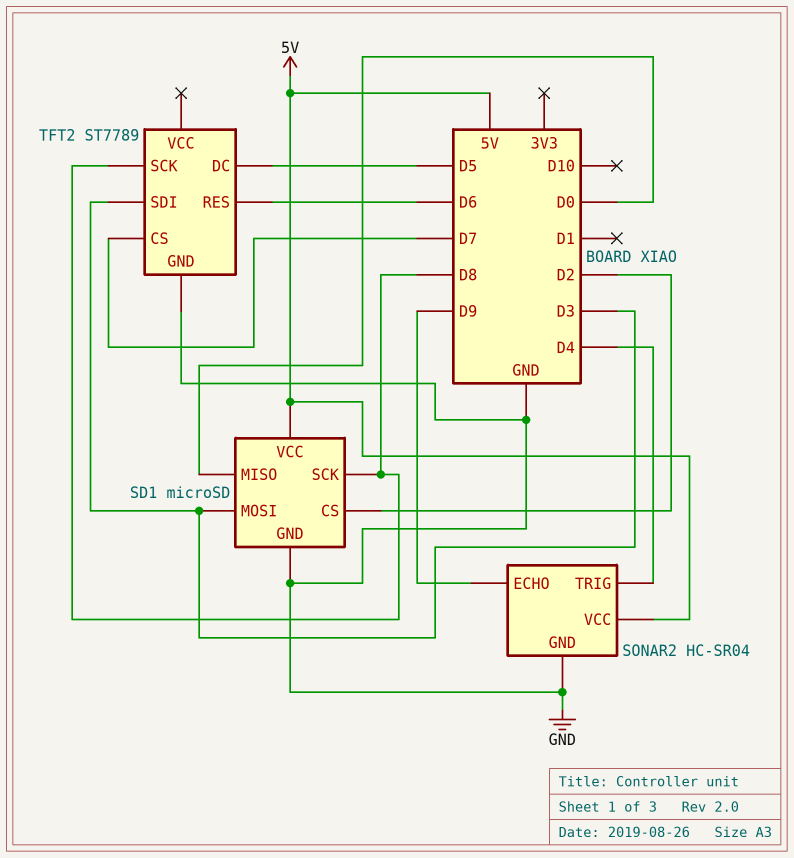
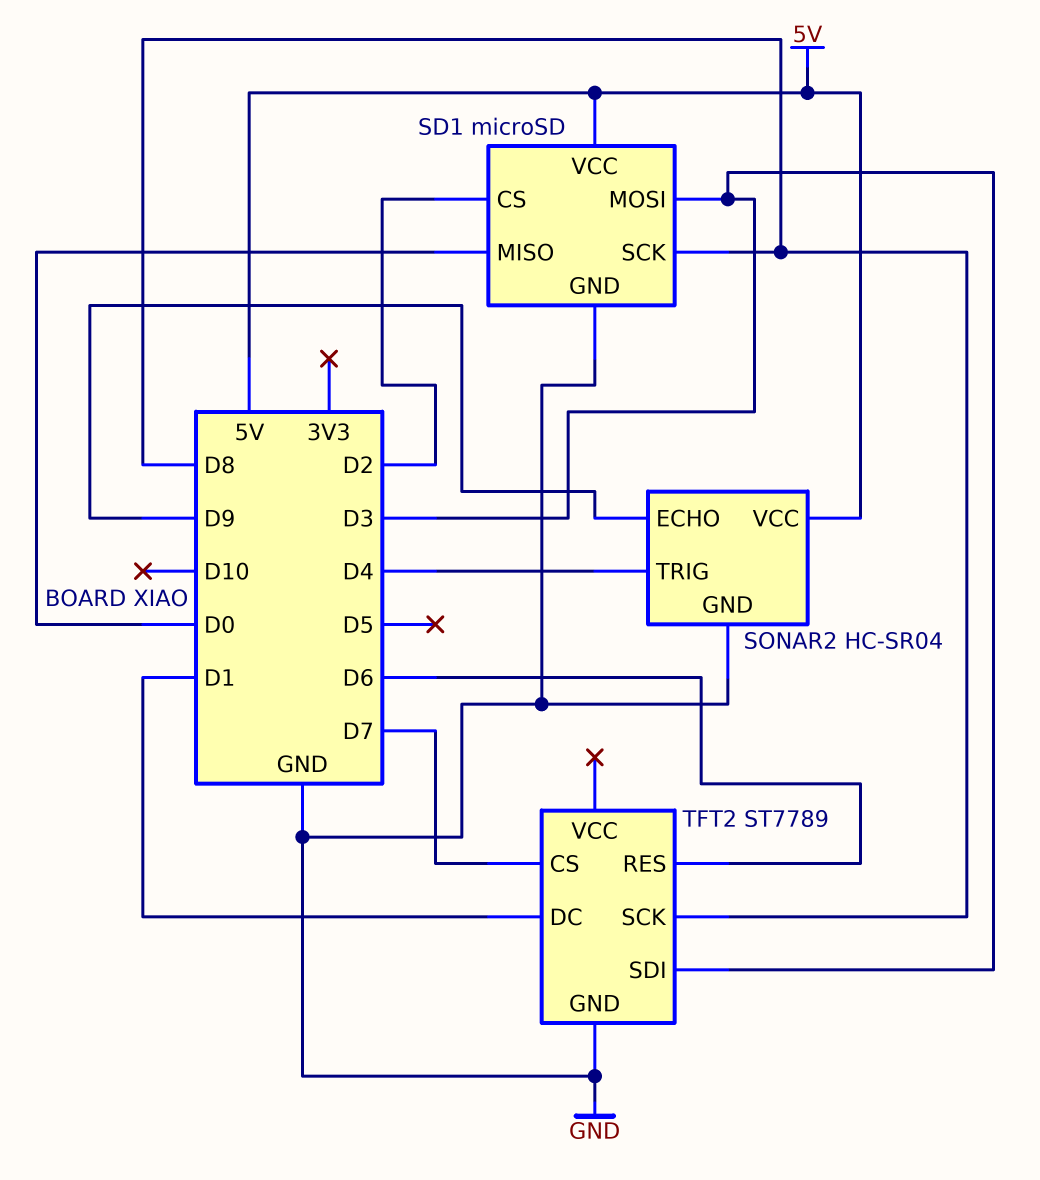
TFT2 pin DC: D5 -> D1

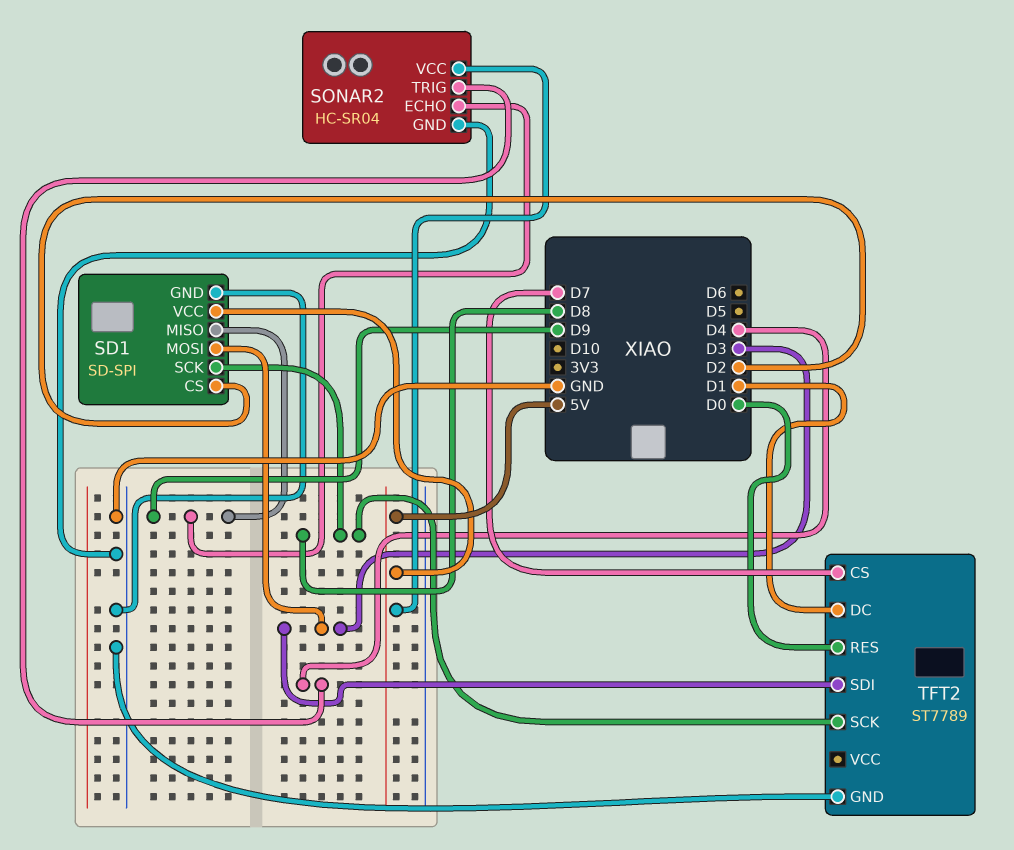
SD1: microSD -> SD-SPI
SD1 pin MISO: D0 -> D9
TFT2 pin RES: D6 -> D0

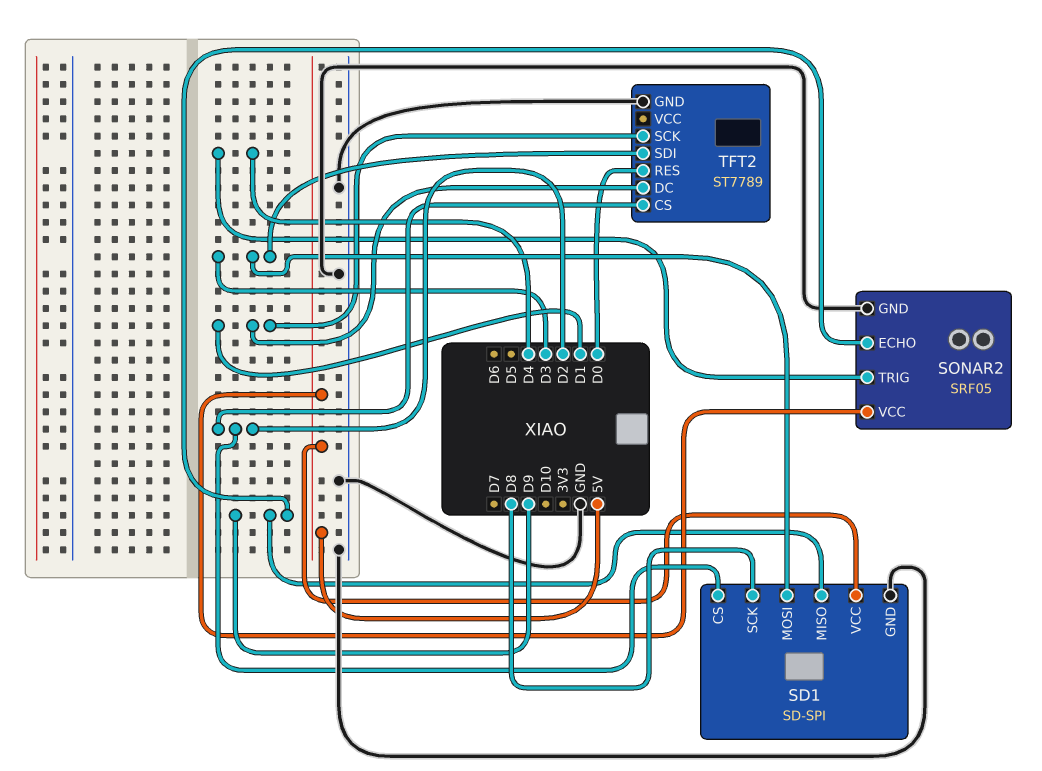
SONAR2: HC-SR04 -> SRF05
TFT2 pin CS: D7 -> D2
TFT2 pin SCK: D8 -> D1

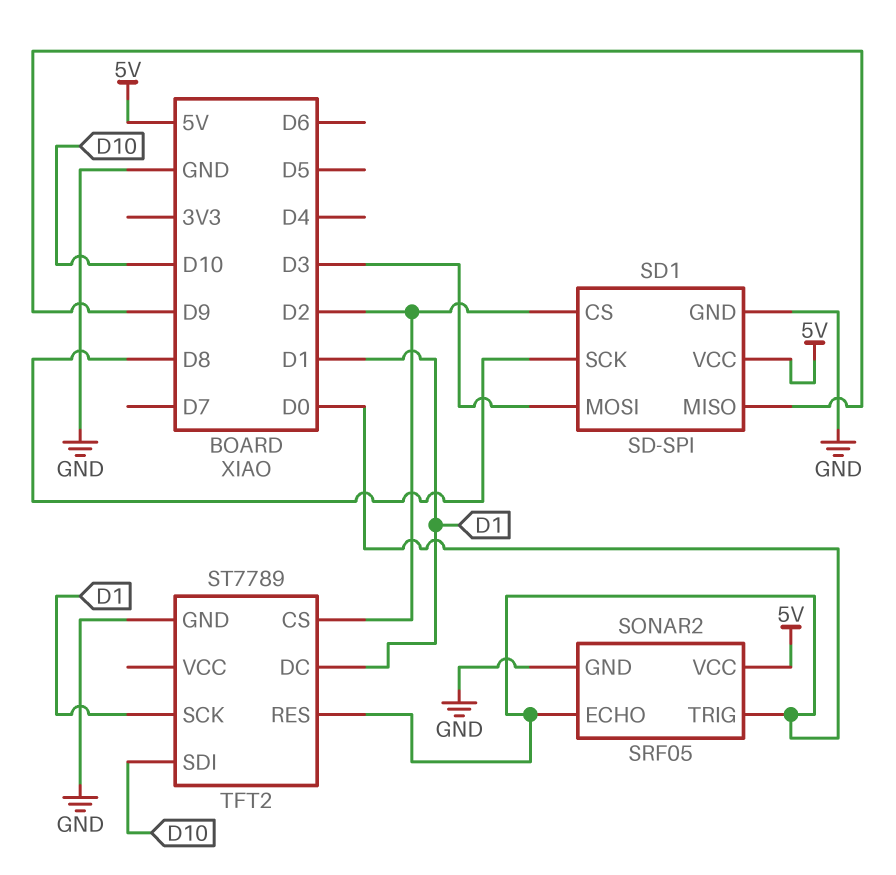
SONAR2 pin ECHO: D9 -> D0
SONAR2 pin TRIG: D4 -> D0
TFT2 pin SDI: D3 -> D10

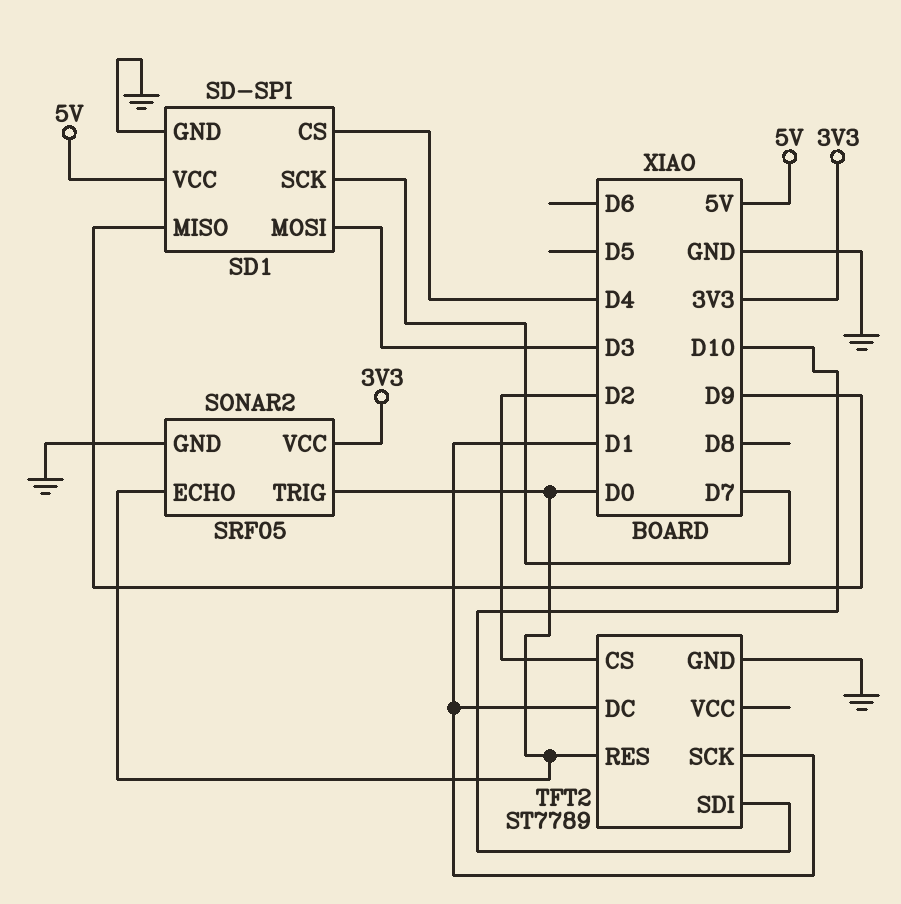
SD1 pin CS: D2 -> D4
SD1 pin SCK: D8 -> D7
SONAR2 pin VCC: 5V -> 3V3

